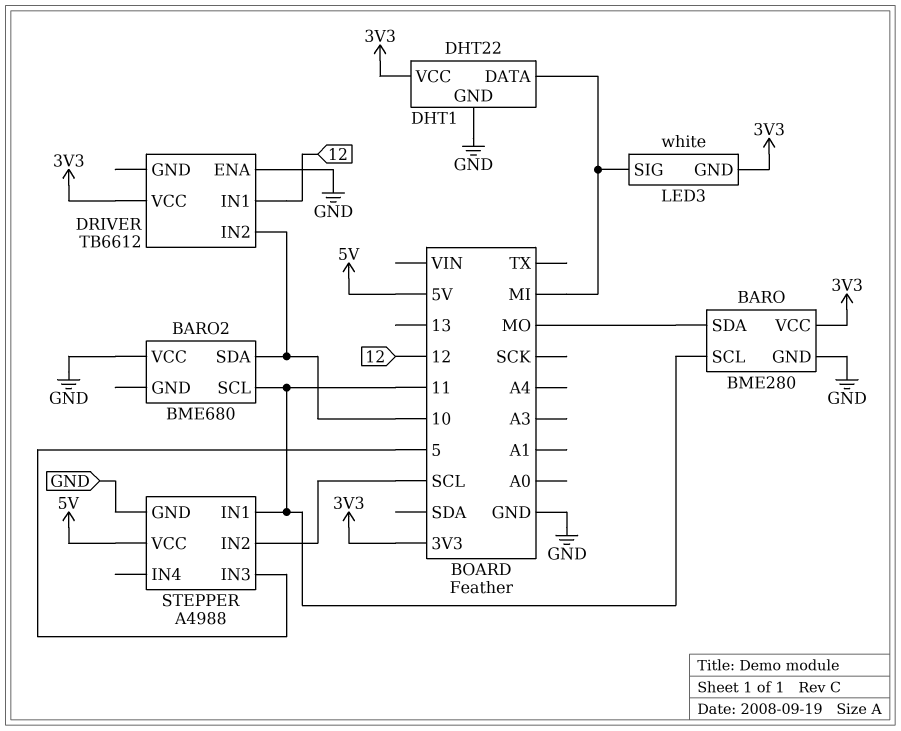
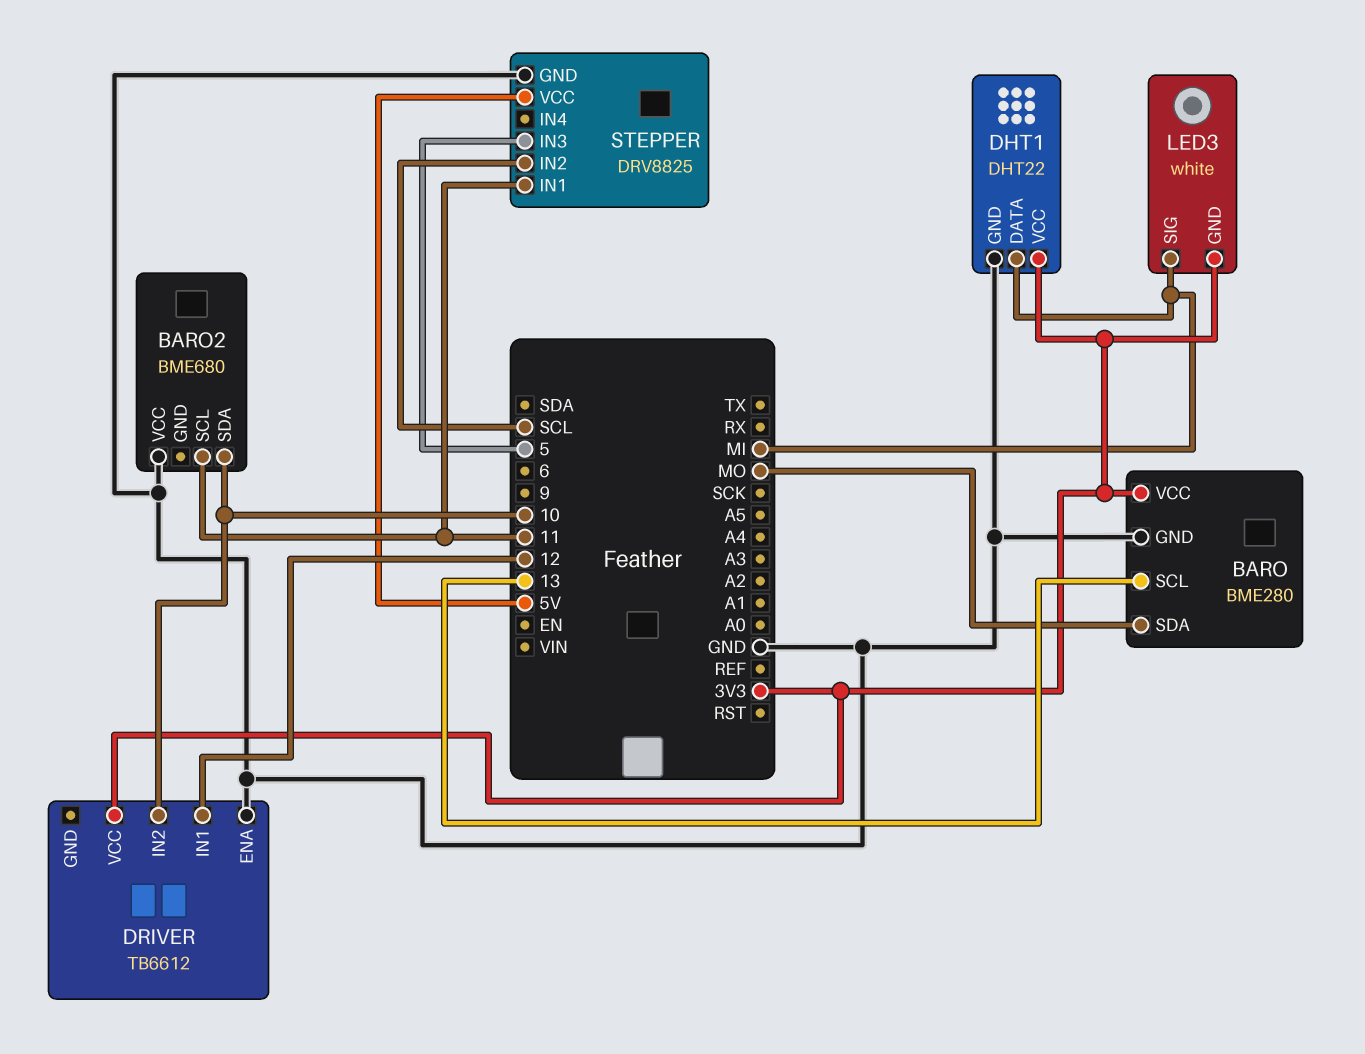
BARO pin SCL: 11 -> 13
STEPPER: A4988 -> DRV8825

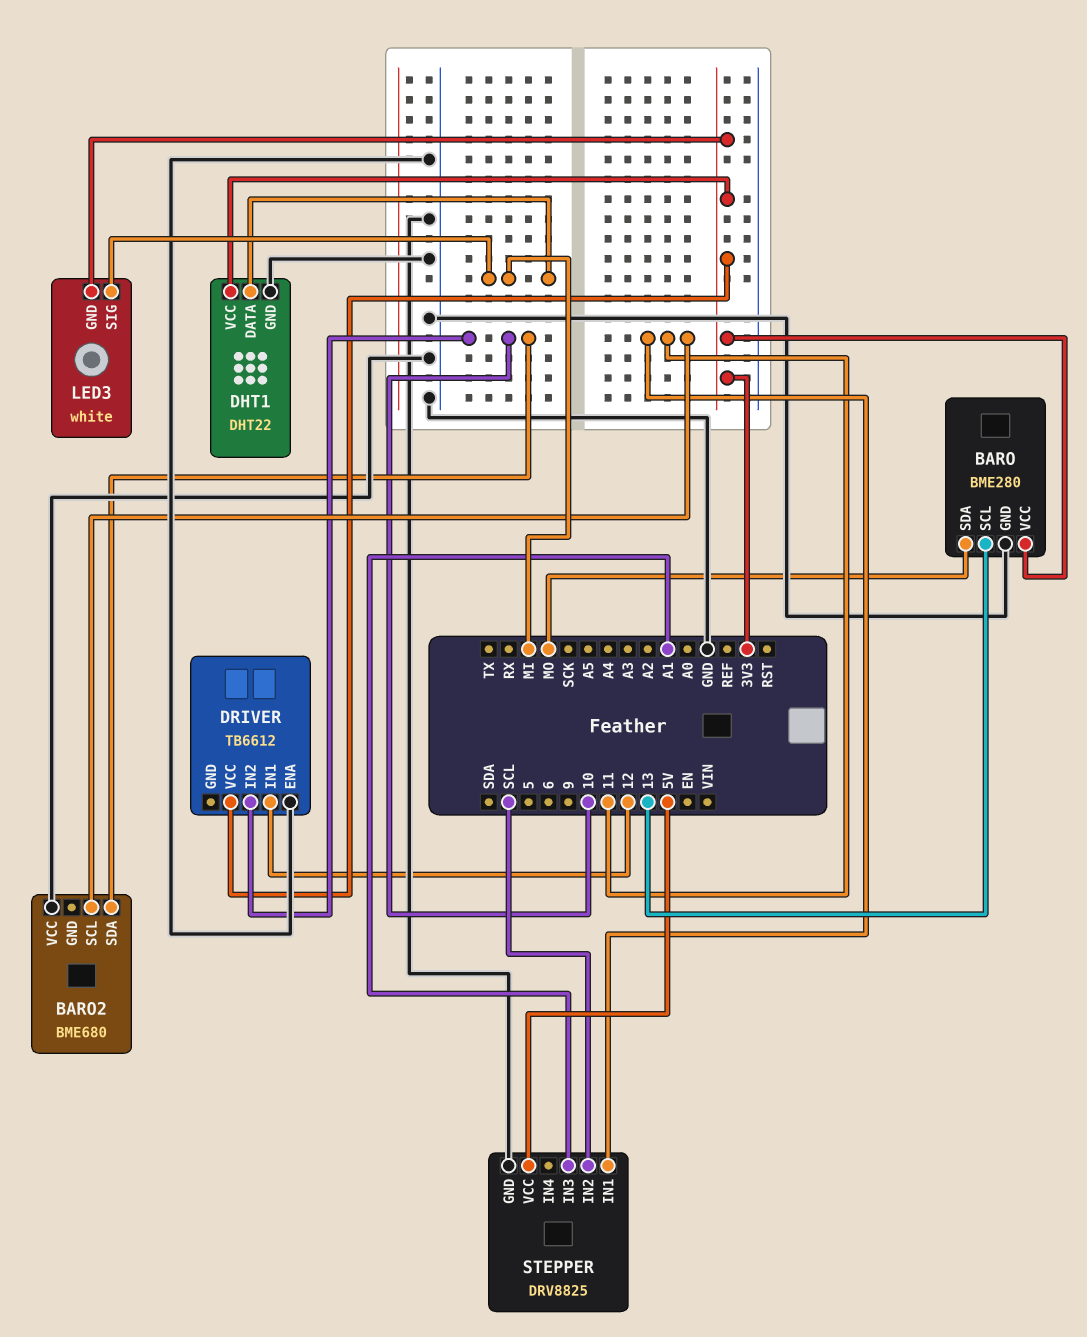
STEPPER pin IN3: 5 -> A1

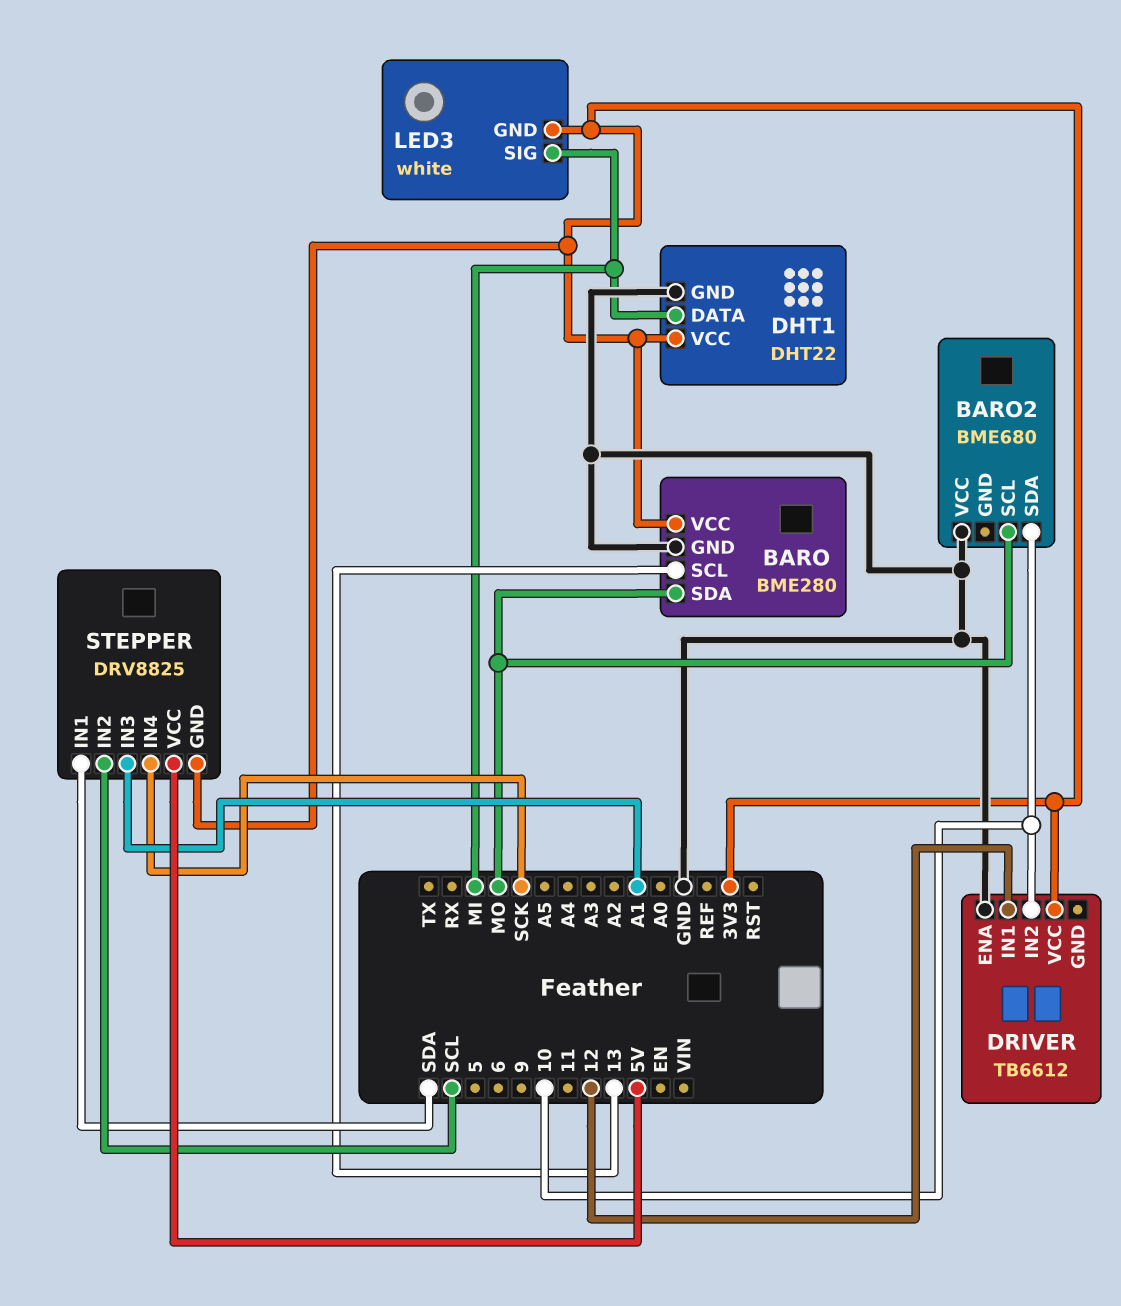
BARO2 pin SCL: 11 -> MO
STEPPER pin GND: GND -> 3V3
STEPPER pin IN1: 11 -> SDA
STEPPER pin IN4: none -> SCK

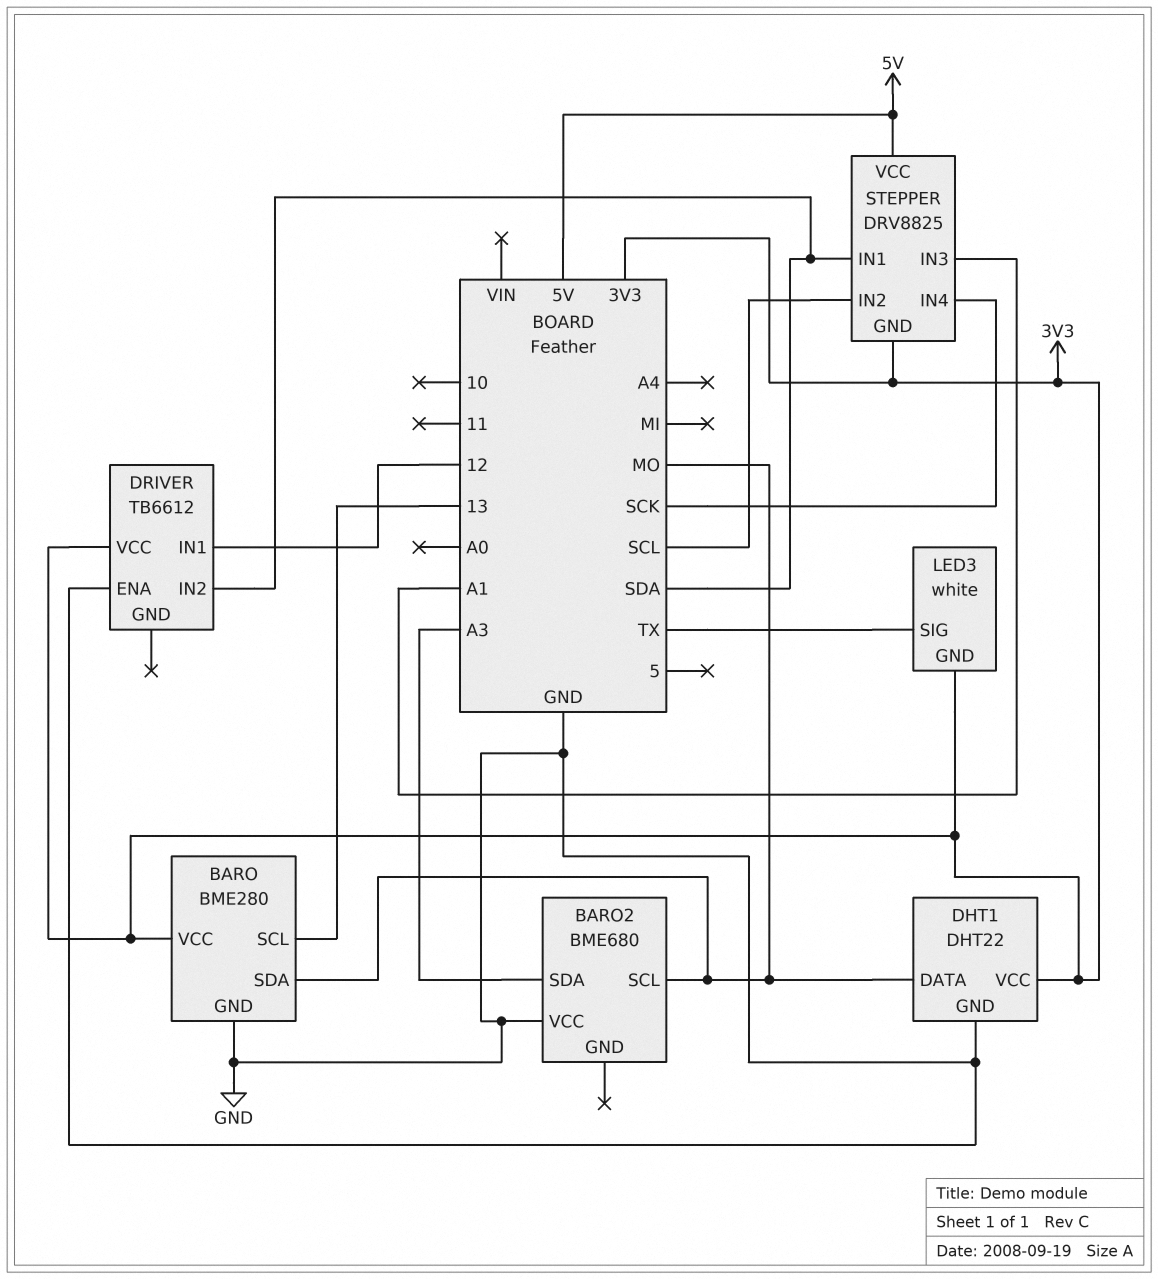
BARO2 pin SDA: 10 -> A3
DHT1 pin DATA: MI -> MO
DRIVER pin IN2: 10 -> SDA
LED3 pin SIG: MI -> TX

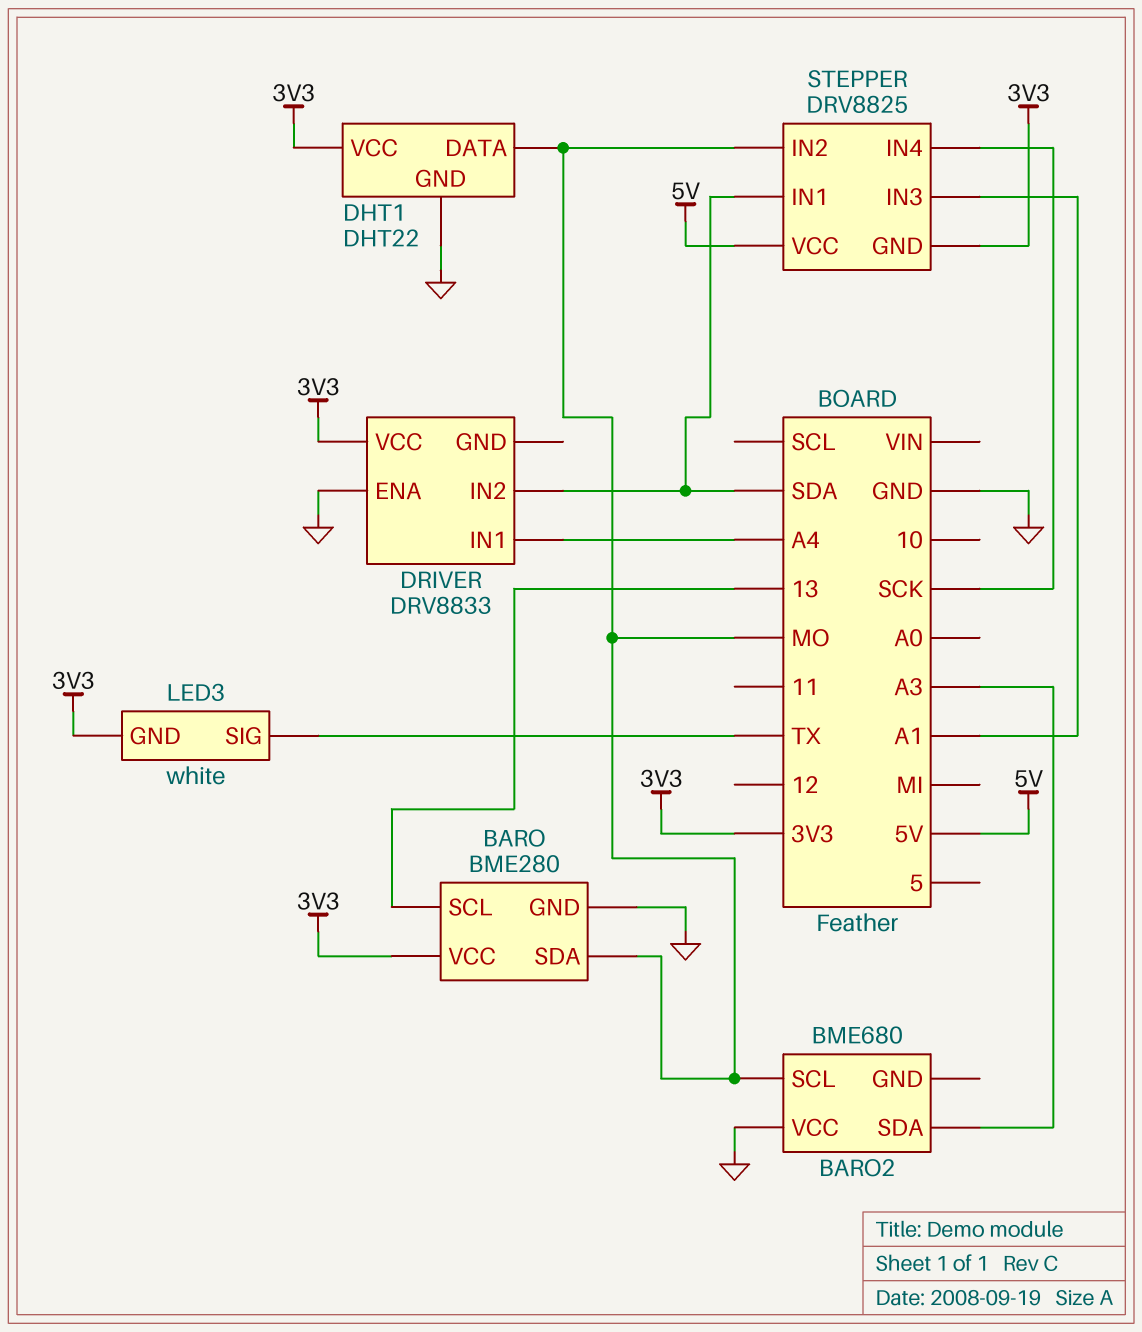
DRIVER: TB6612 -> DRV8833
DRIVER pin IN1: 12 -> A4
STEPPER pin IN2: SCL -> MO

